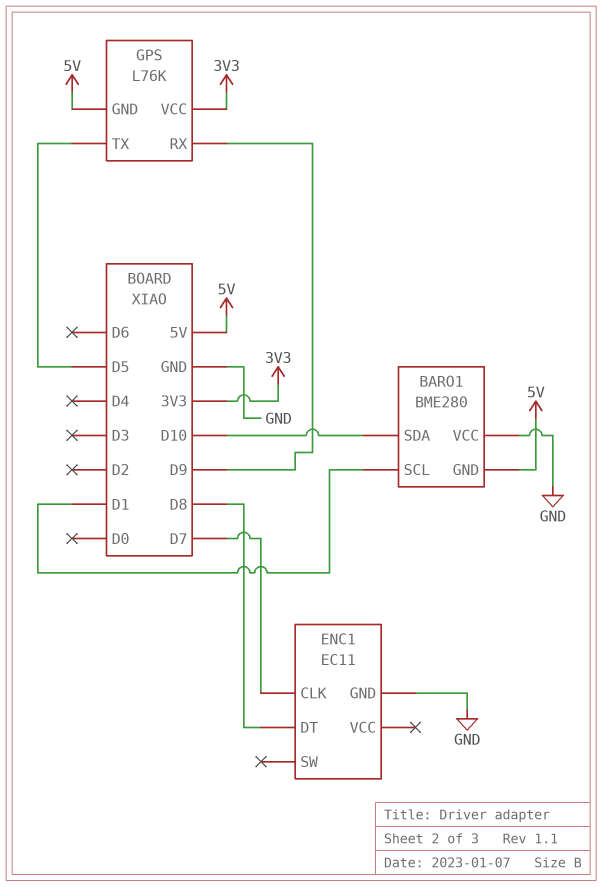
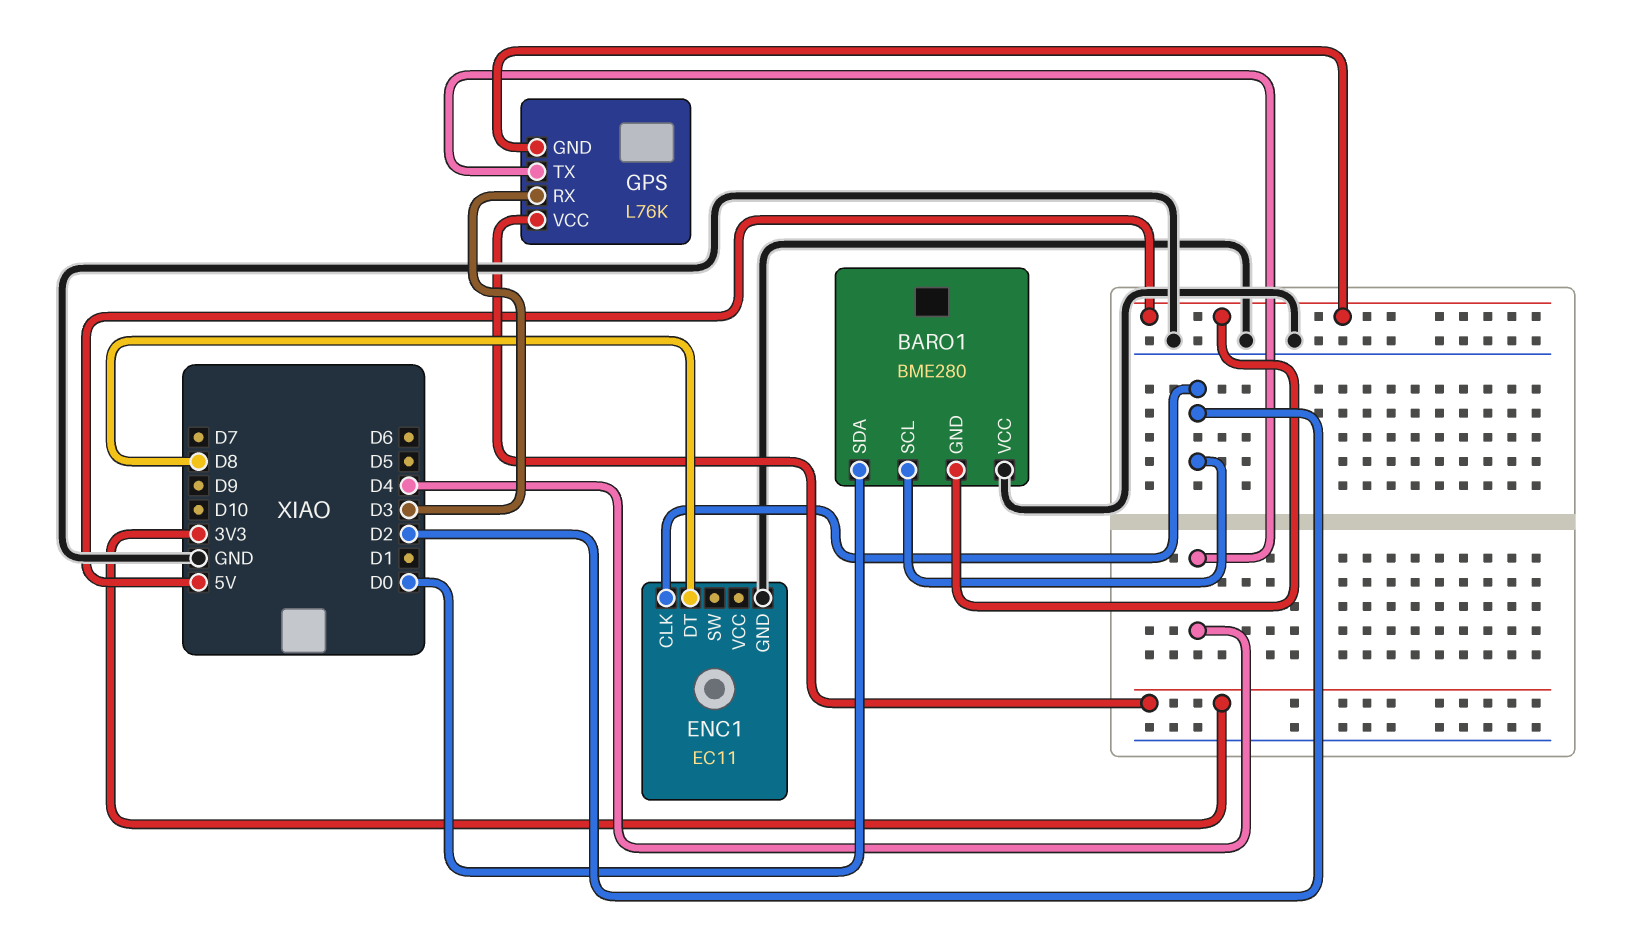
BARO1 pin SCL: D1 -> D2
BARO1 pin SDA: D10 -> D0
ENC1 pin CLK: D7 -> D2
GPS pin RX: D9 -> D3
GPS pin TX: D5 -> D4

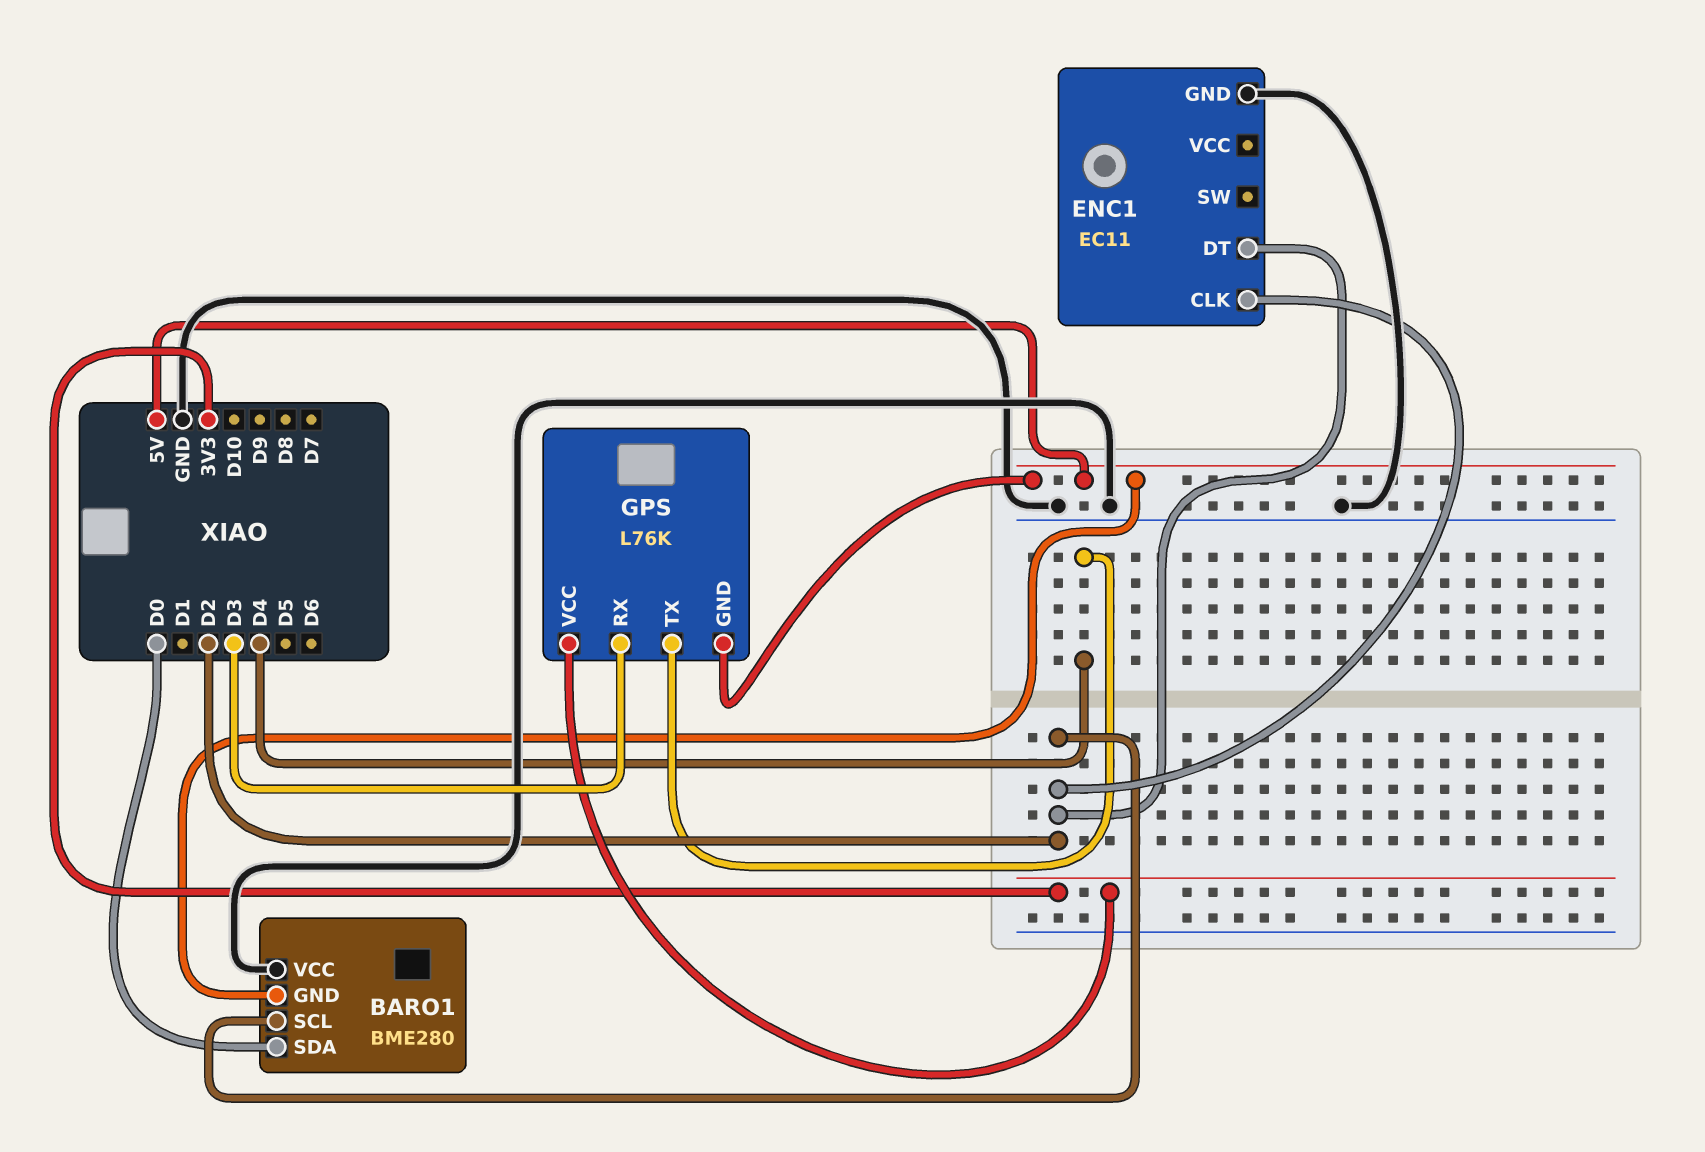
ENC1 pin DT: D8 -> D2

